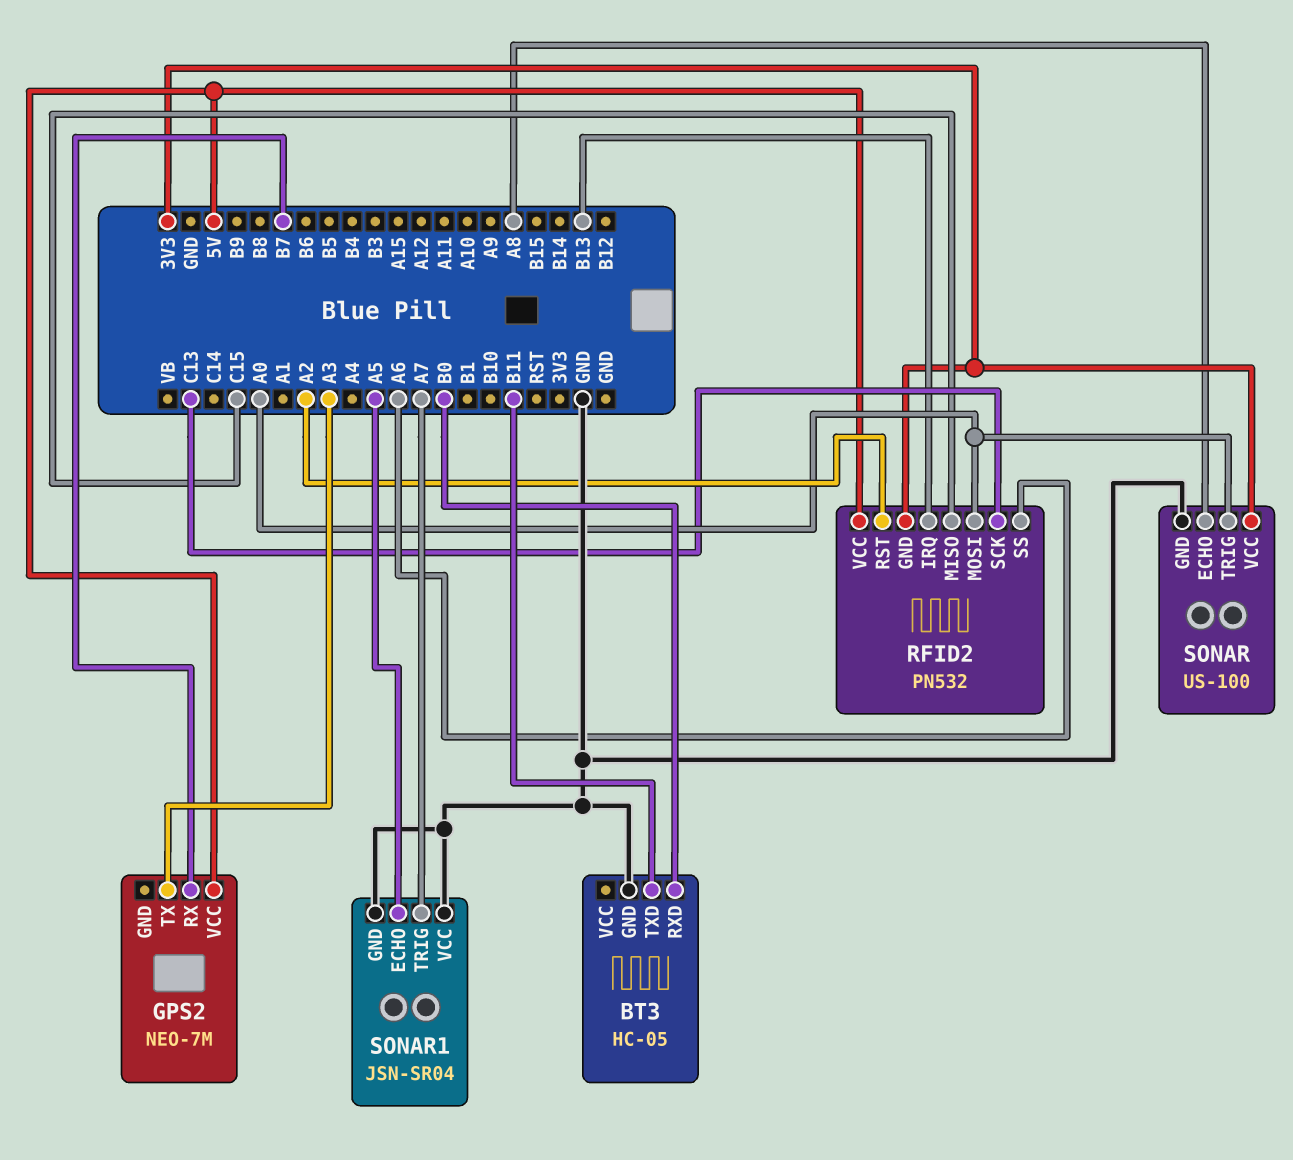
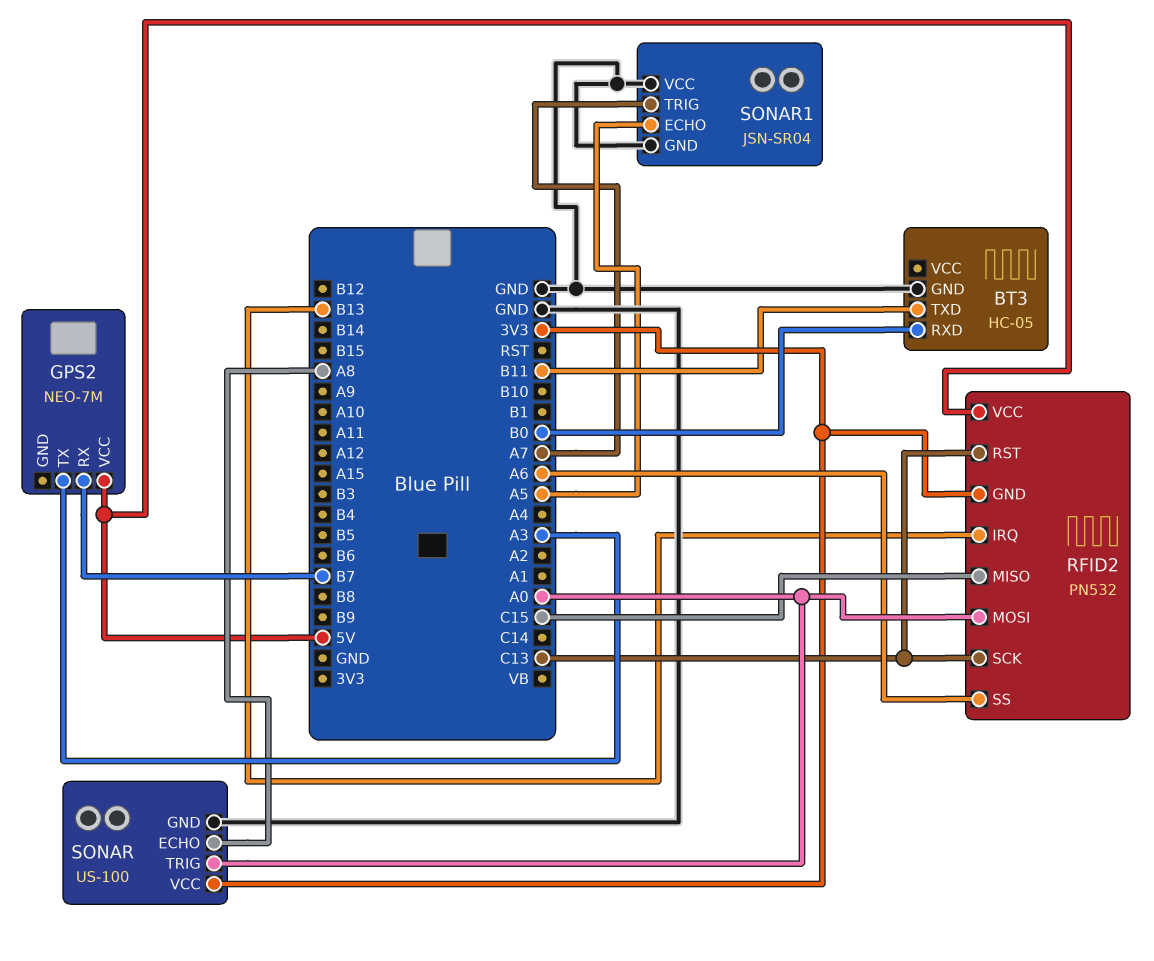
RFID2 pin RST: A2 -> C13

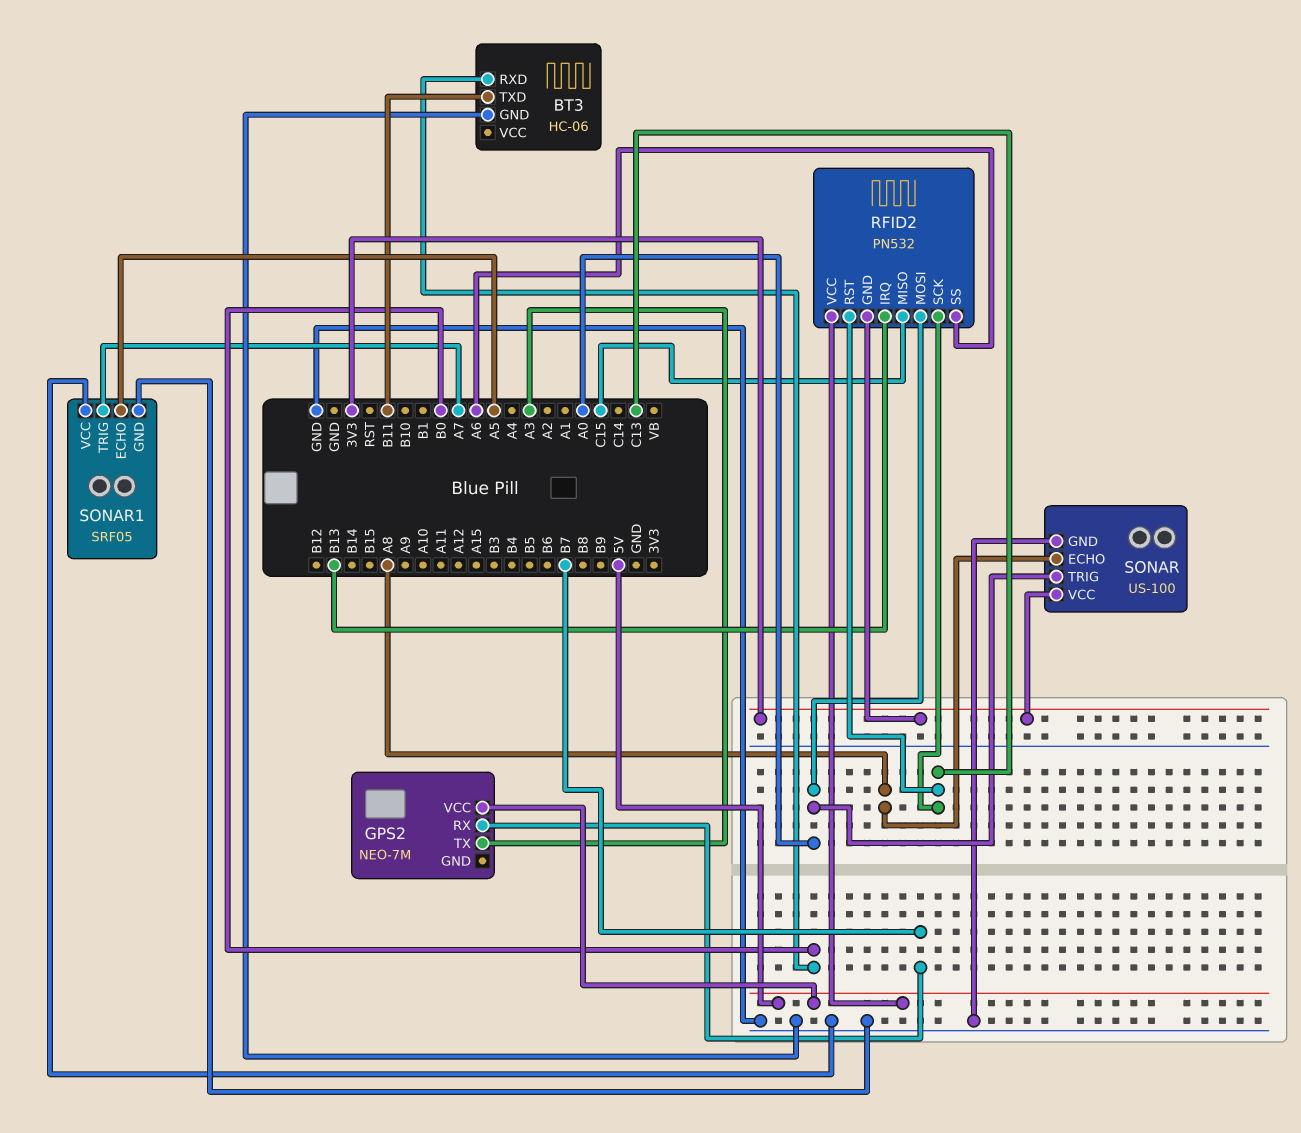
BT3: HC-05 -> HC-06
SONAR1: JSN-SR04 -> SRF05

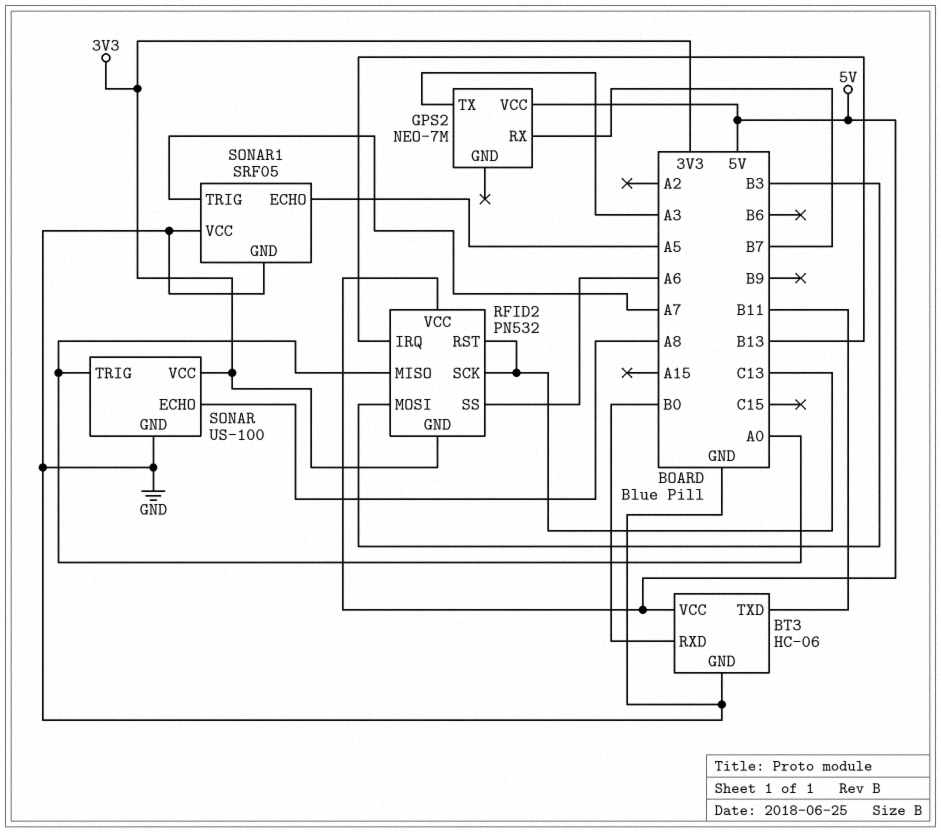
BT3 pin VCC: none -> 5V
RFID2 pin MISO: C15 -> A0
RFID2 pin MOSI: A0 -> B3

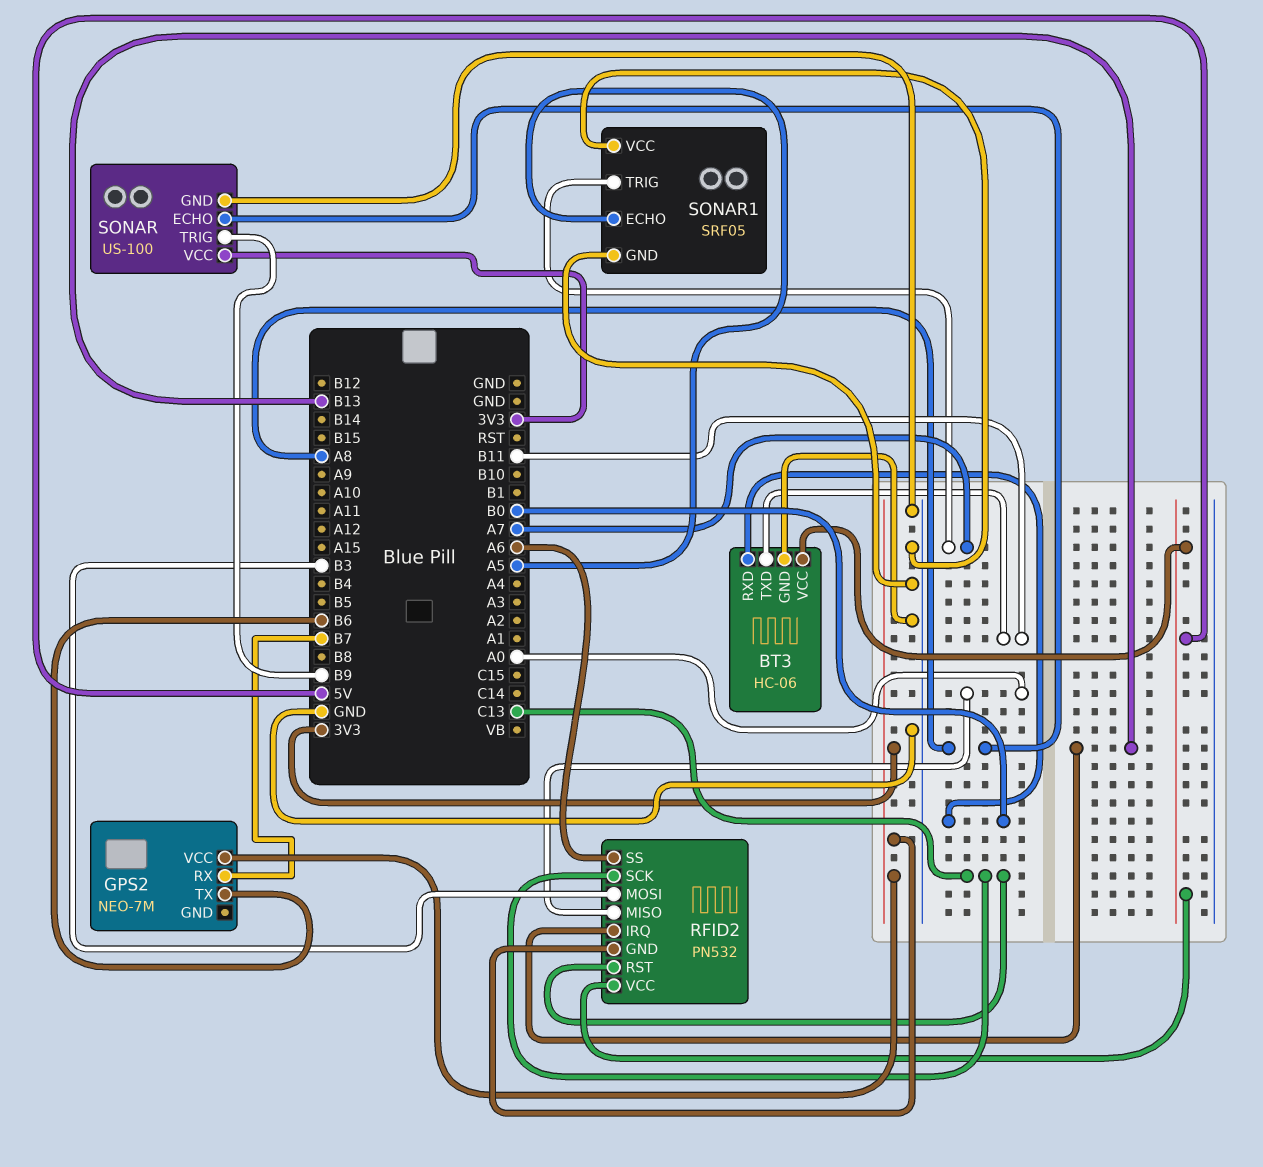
GPS2 pin TX: A3 -> B6
GPS2 pin VCC: 5V -> 3V3
SONAR pin TRIG: A0 -> B9

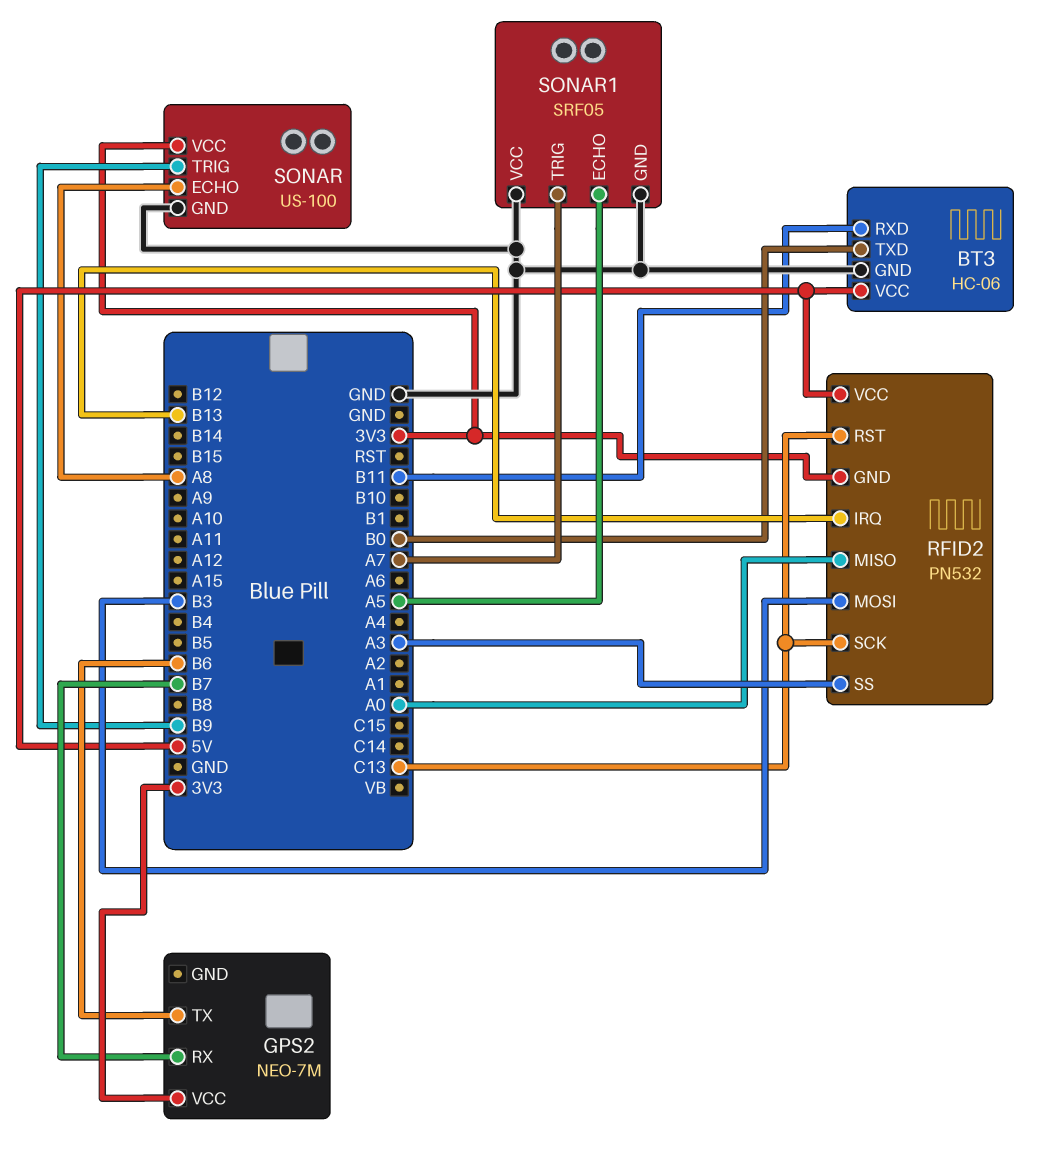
BT3 pin RXD: B0 -> B11
BT3 pin TXD: B11 -> B0
RFID2 pin SS: A6 -> A3

